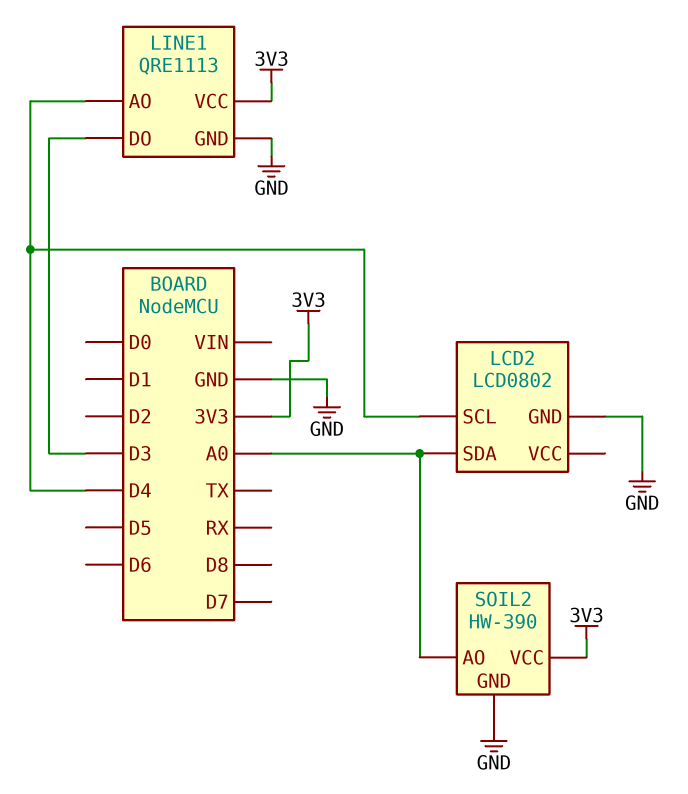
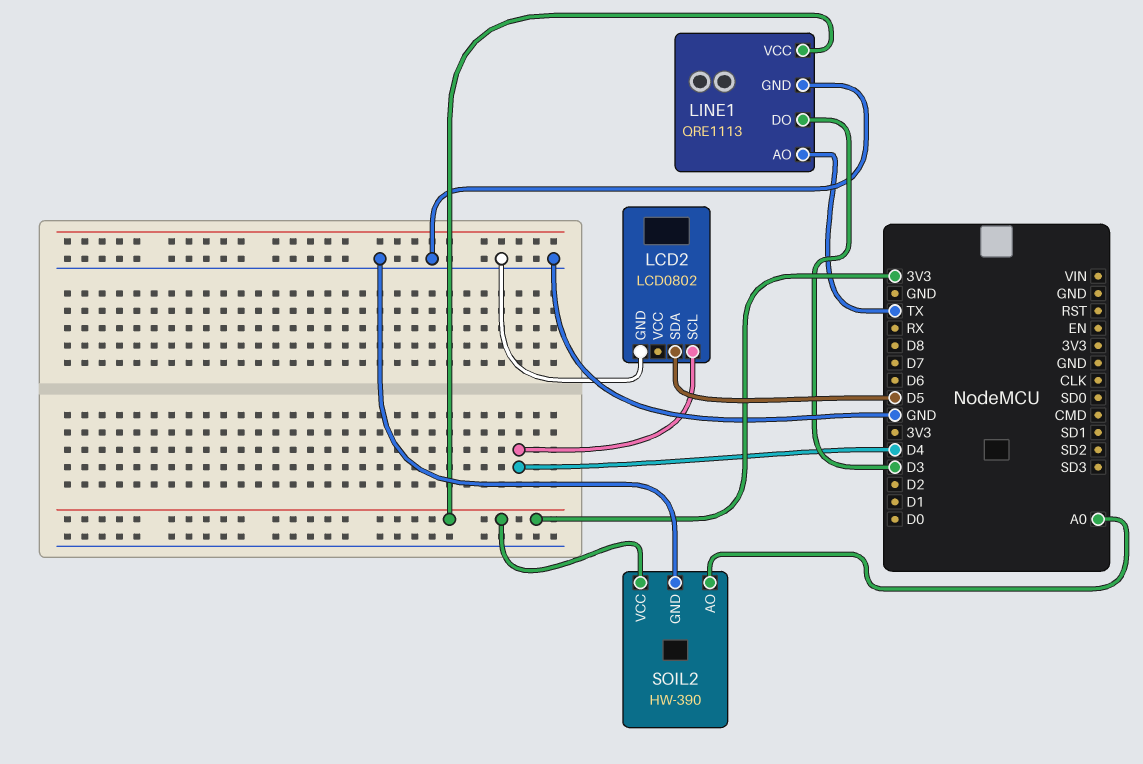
LCD2 pin SDA: A0 -> D5
LINE1 pin AO: D4 -> TX

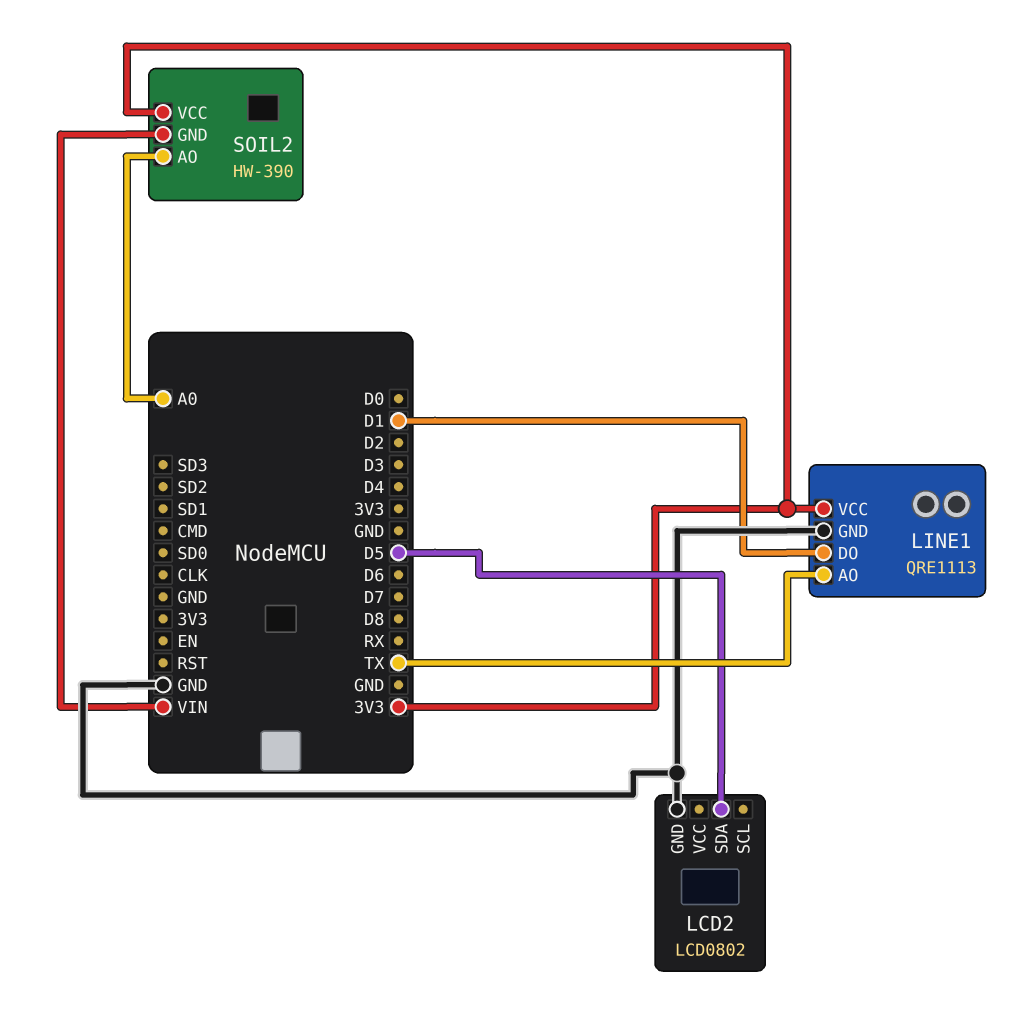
LCD2 pin SCL: D4 -> none
LINE1 pin DO: D3 -> D1
SOIL2 pin GND: GND -> VIN

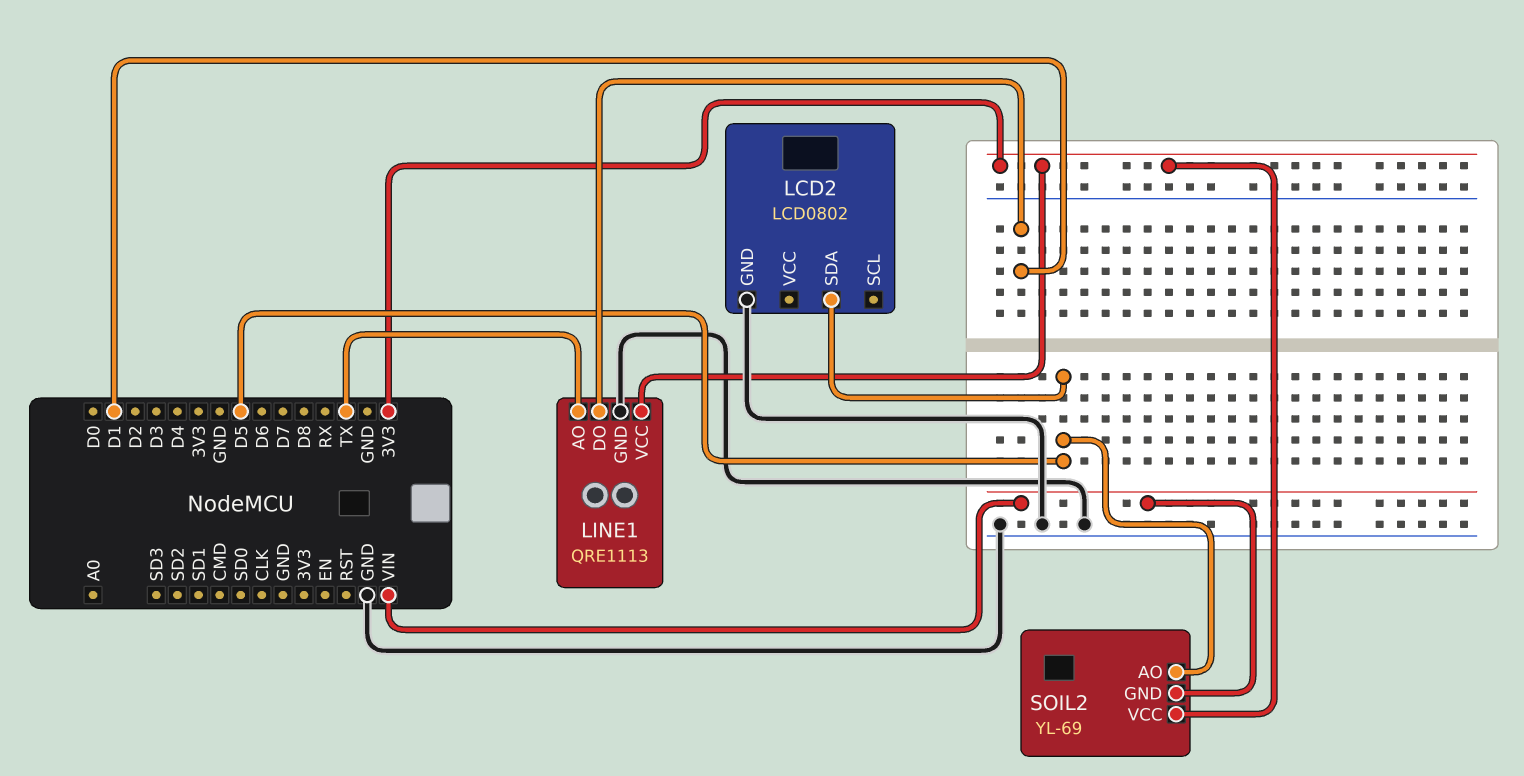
SOIL2: HW-390 -> YL-69
SOIL2 pin AO: A0 -> D5

